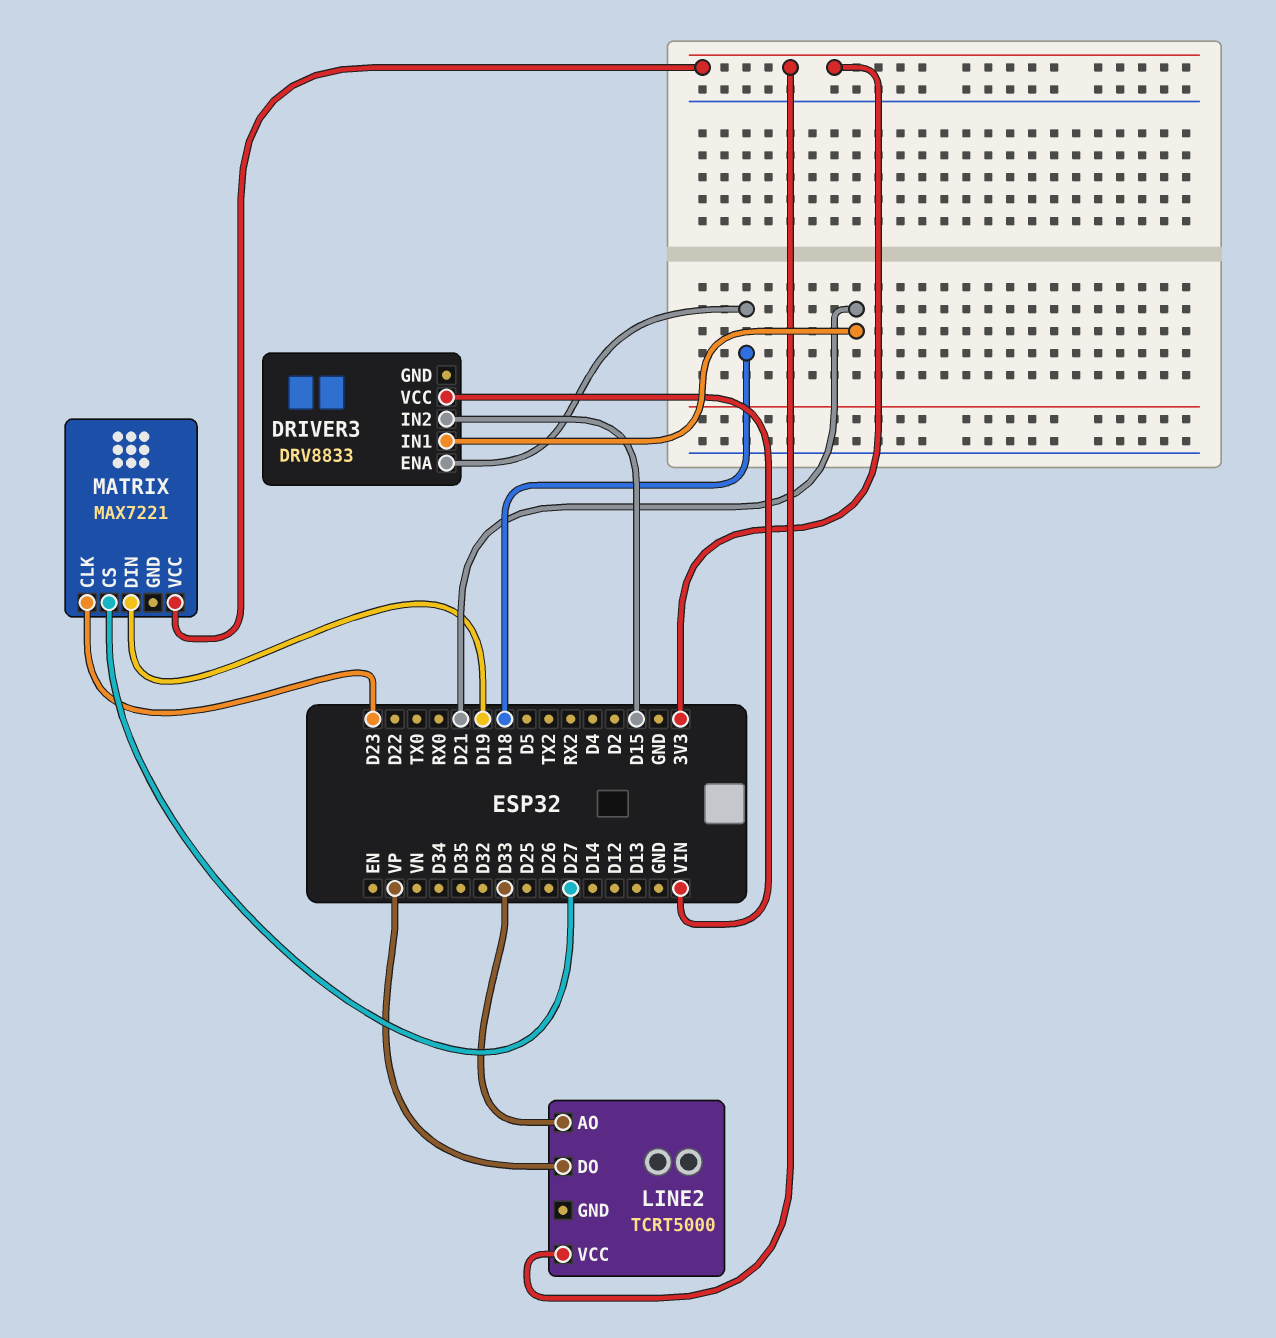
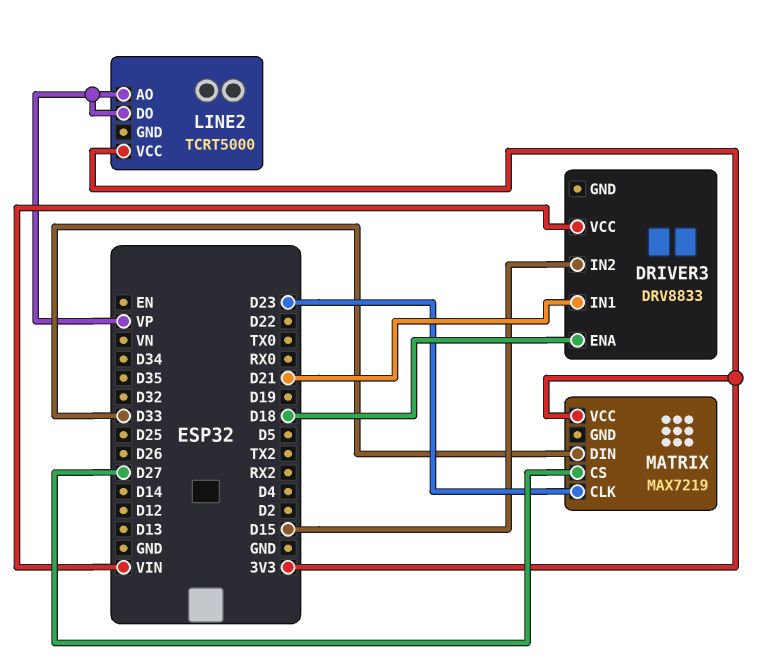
LINE2 pin AO: D33 -> VP
MATRIX: MAX7221 -> MAX7219
MATRIX pin DIN: D19 -> D33

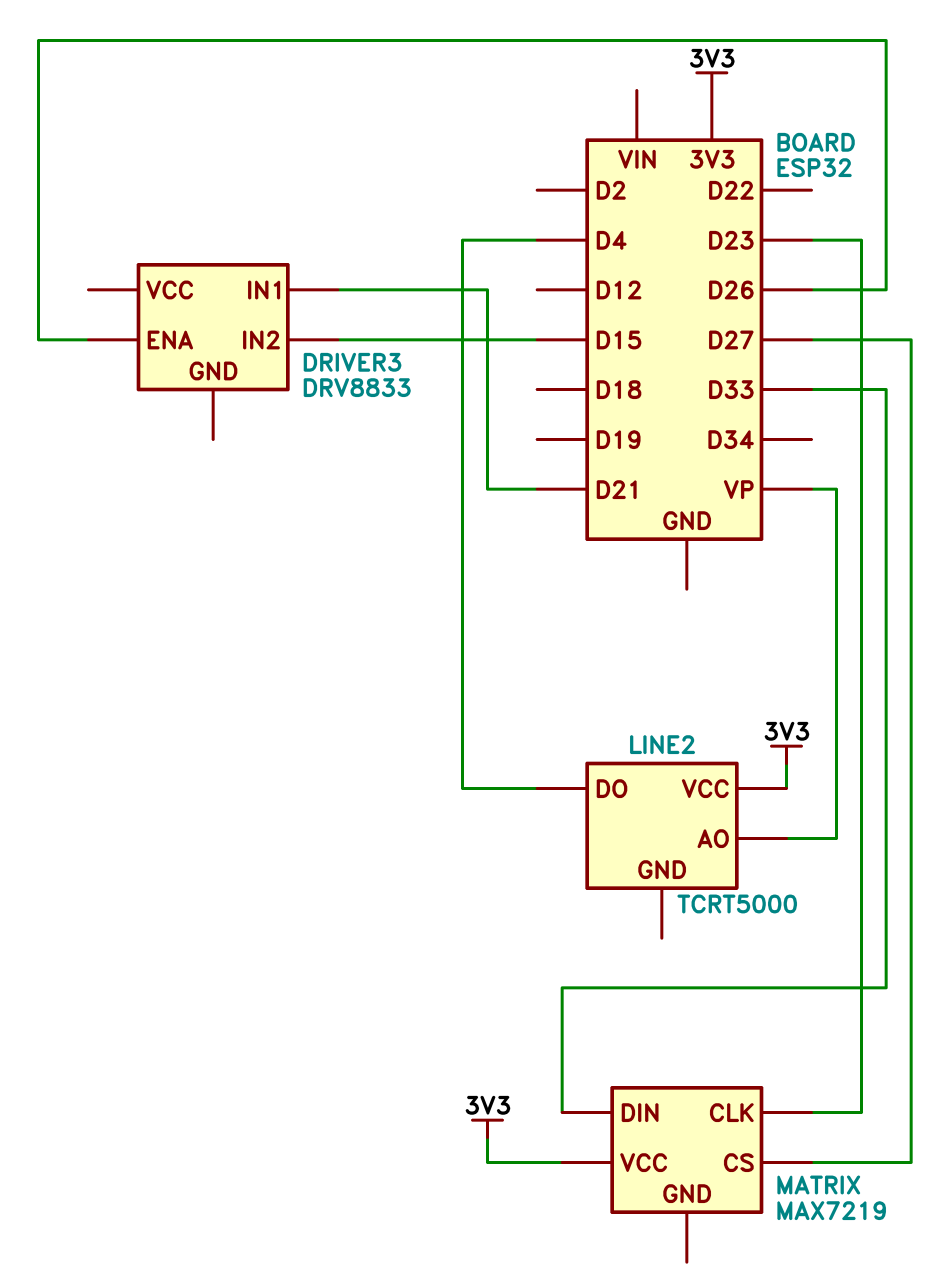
DRIVER3 pin ENA: D18 -> D26
DRIVER3 pin VCC: VIN -> none
LINE2 pin DO: VP -> D4

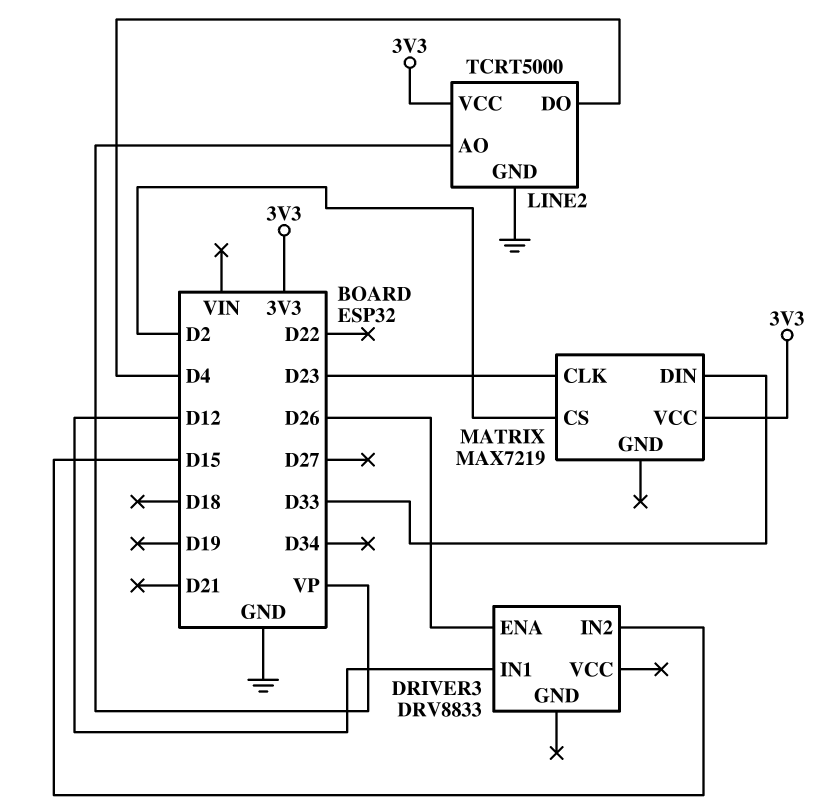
DRIVER3 pin IN1: D21 -> D12
LINE2 pin GND: none -> GND
MATRIX pin CS: D27 -> D2

